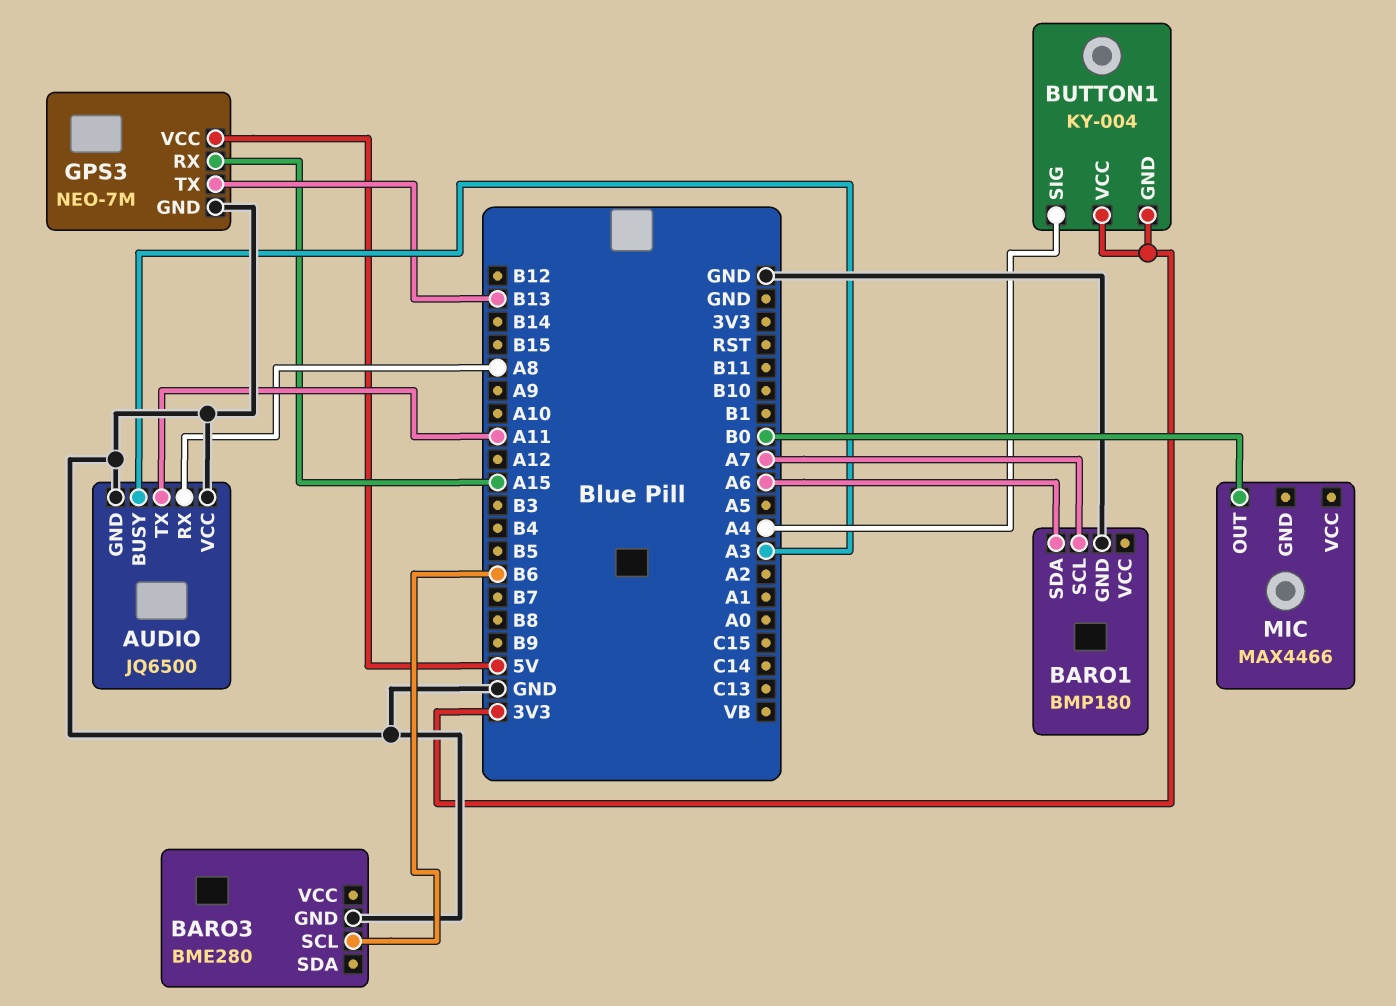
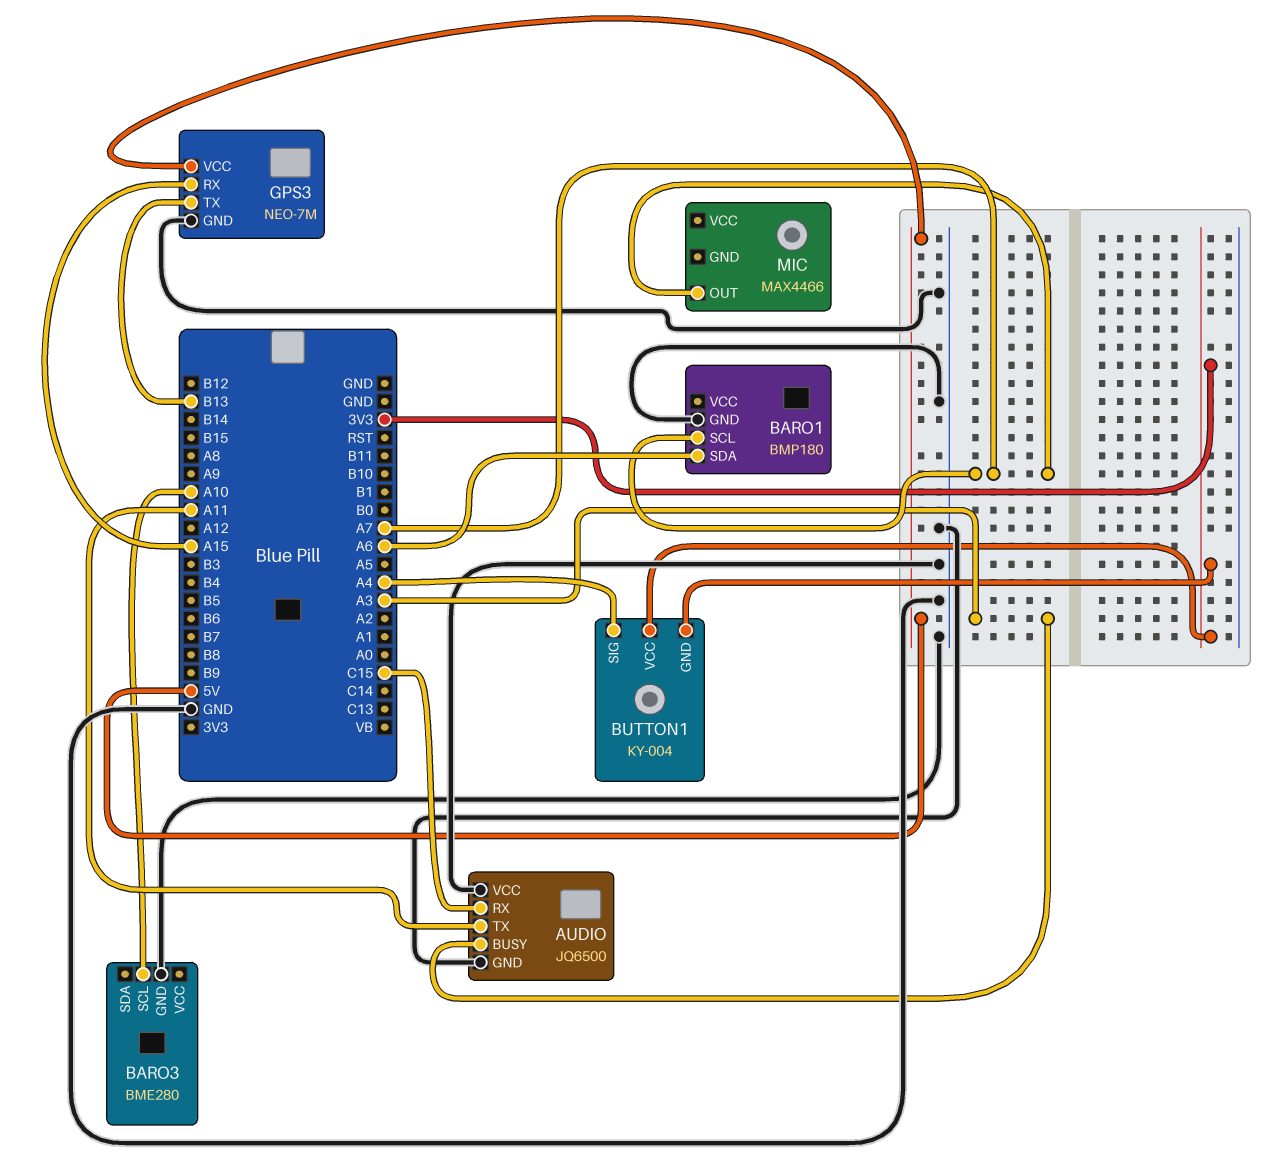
AUDIO pin RX: A8 -> C15
BARO3 pin SCL: B6 -> A10
MIC pin OUT: B0 -> A7

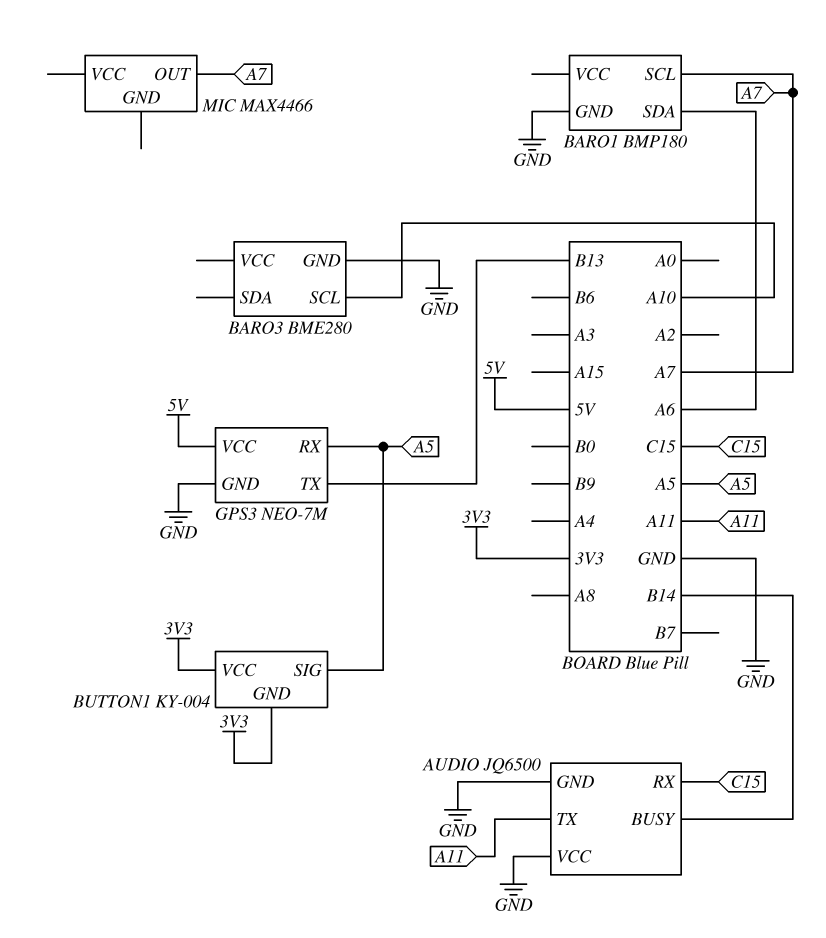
AUDIO pin BUSY: A3 -> B14
BUTTON1 pin SIG: A4 -> A5
GPS3 pin RX: A15 -> A5

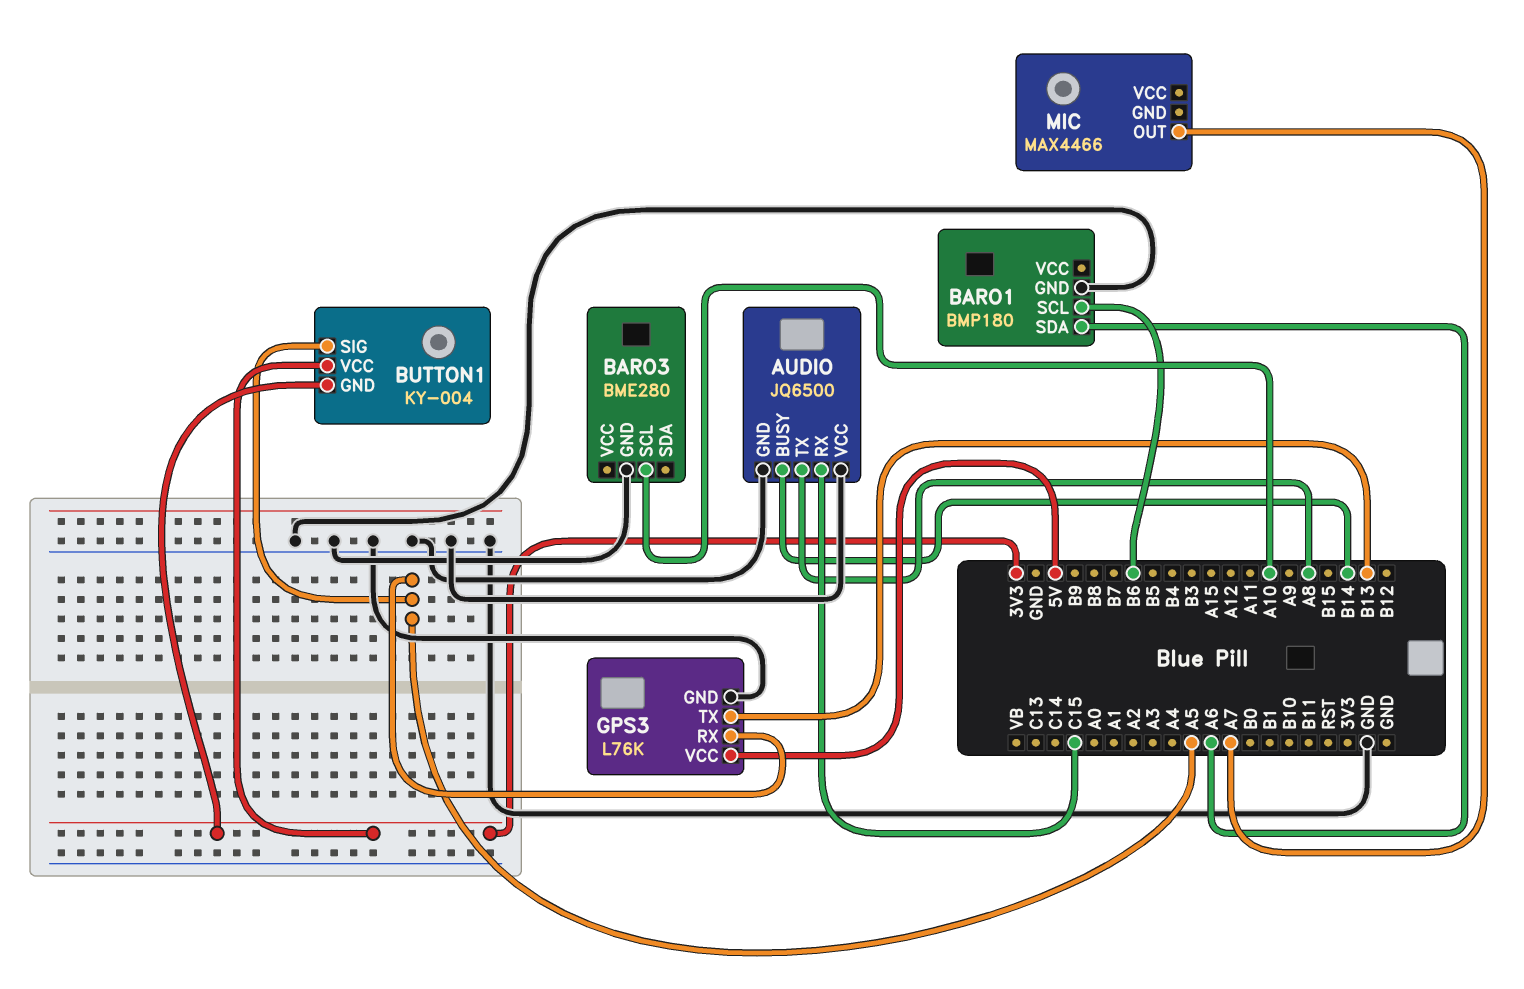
AUDIO pin TX: A11 -> A8
BARO1 pin SCL: A7 -> B6
GPS3: NEO-7M -> L76K

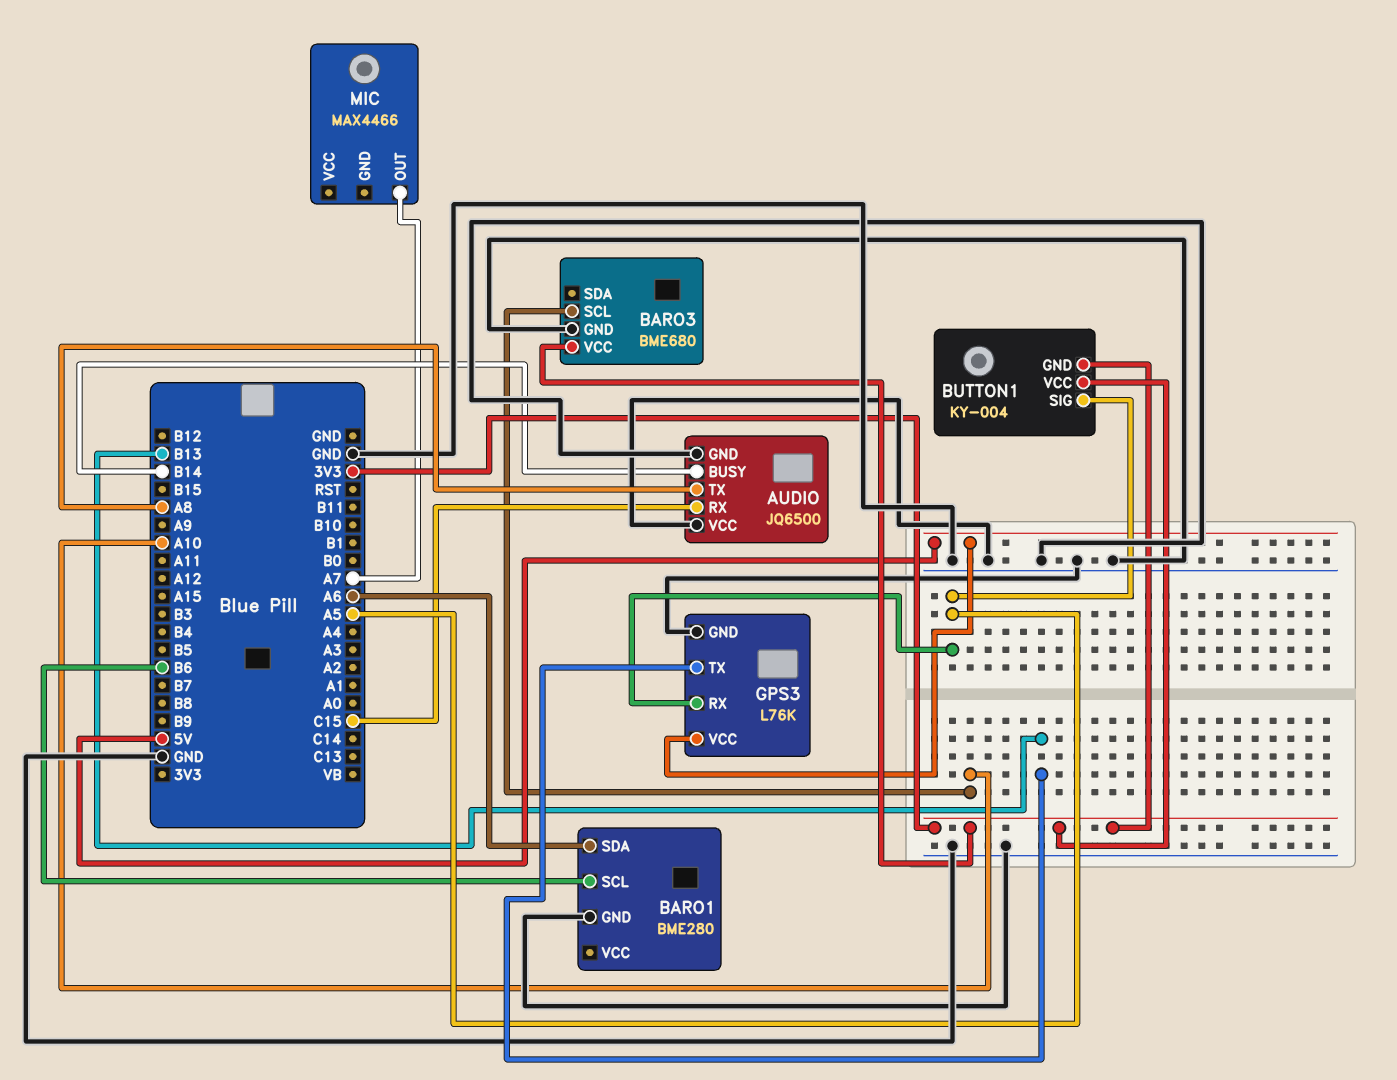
BARO1: BMP180 -> BME280
BARO3: BME280 -> BME680
BARO3 pin VCC: none -> 3V3

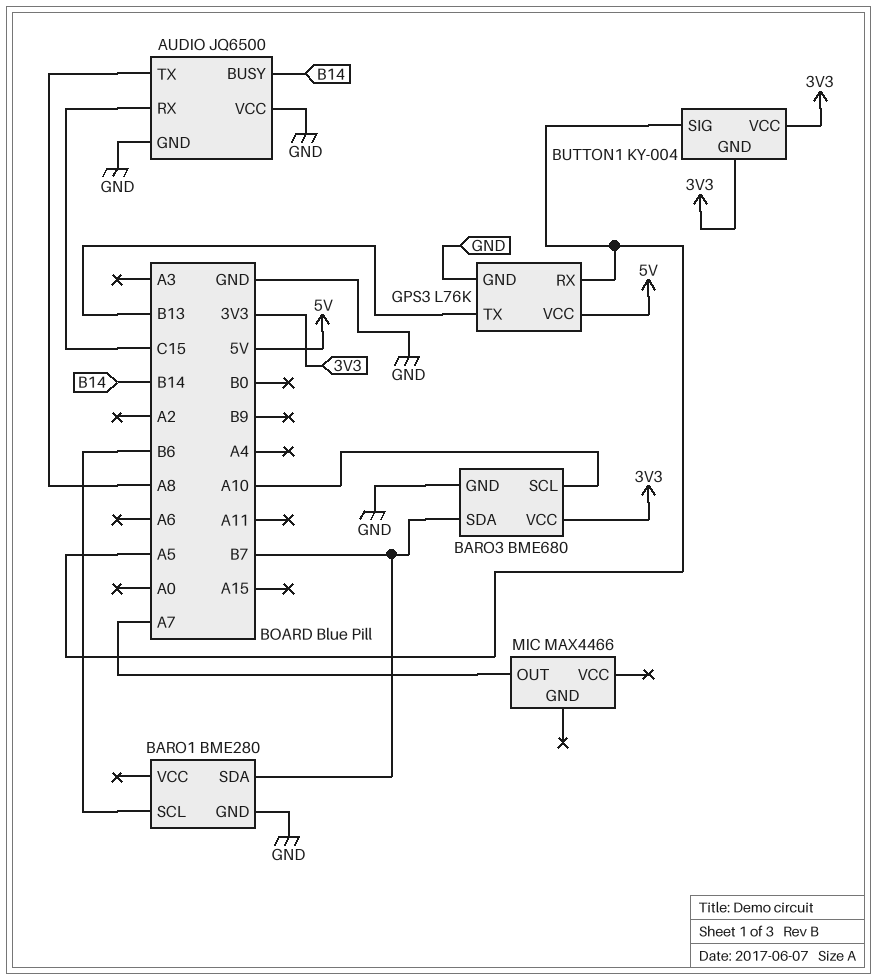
BARO1 pin SDA: A6 -> B7
BARO3 pin SDA: none -> B7

